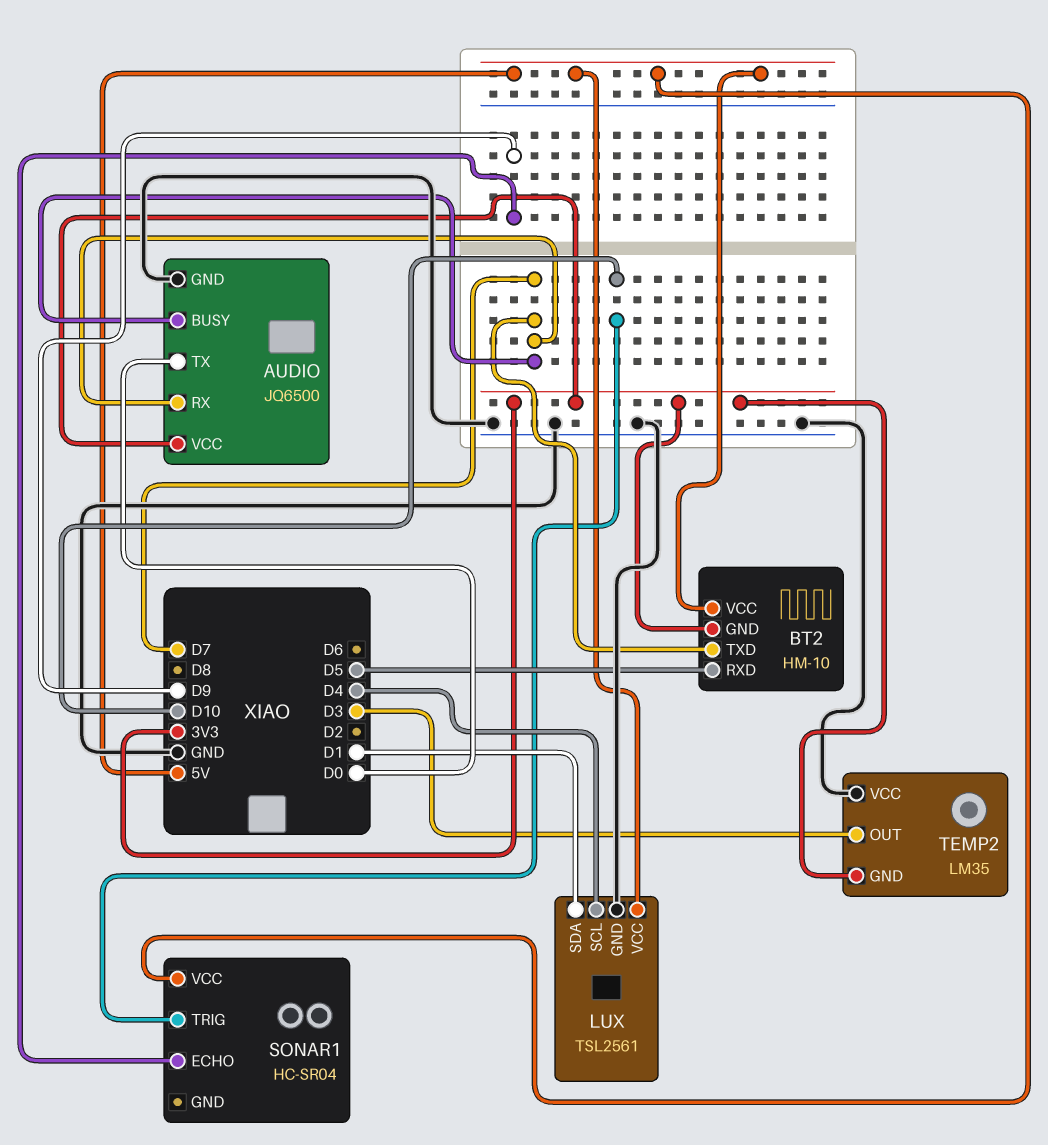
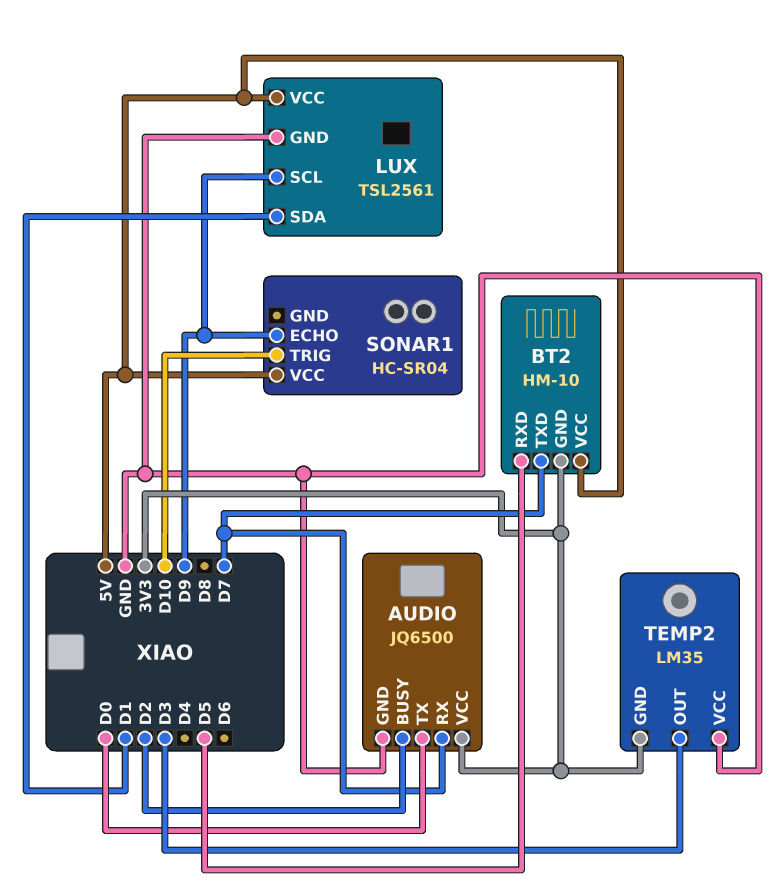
AUDIO pin BUSY: D7 -> D2
LUX pin SCL: D4 -> D9

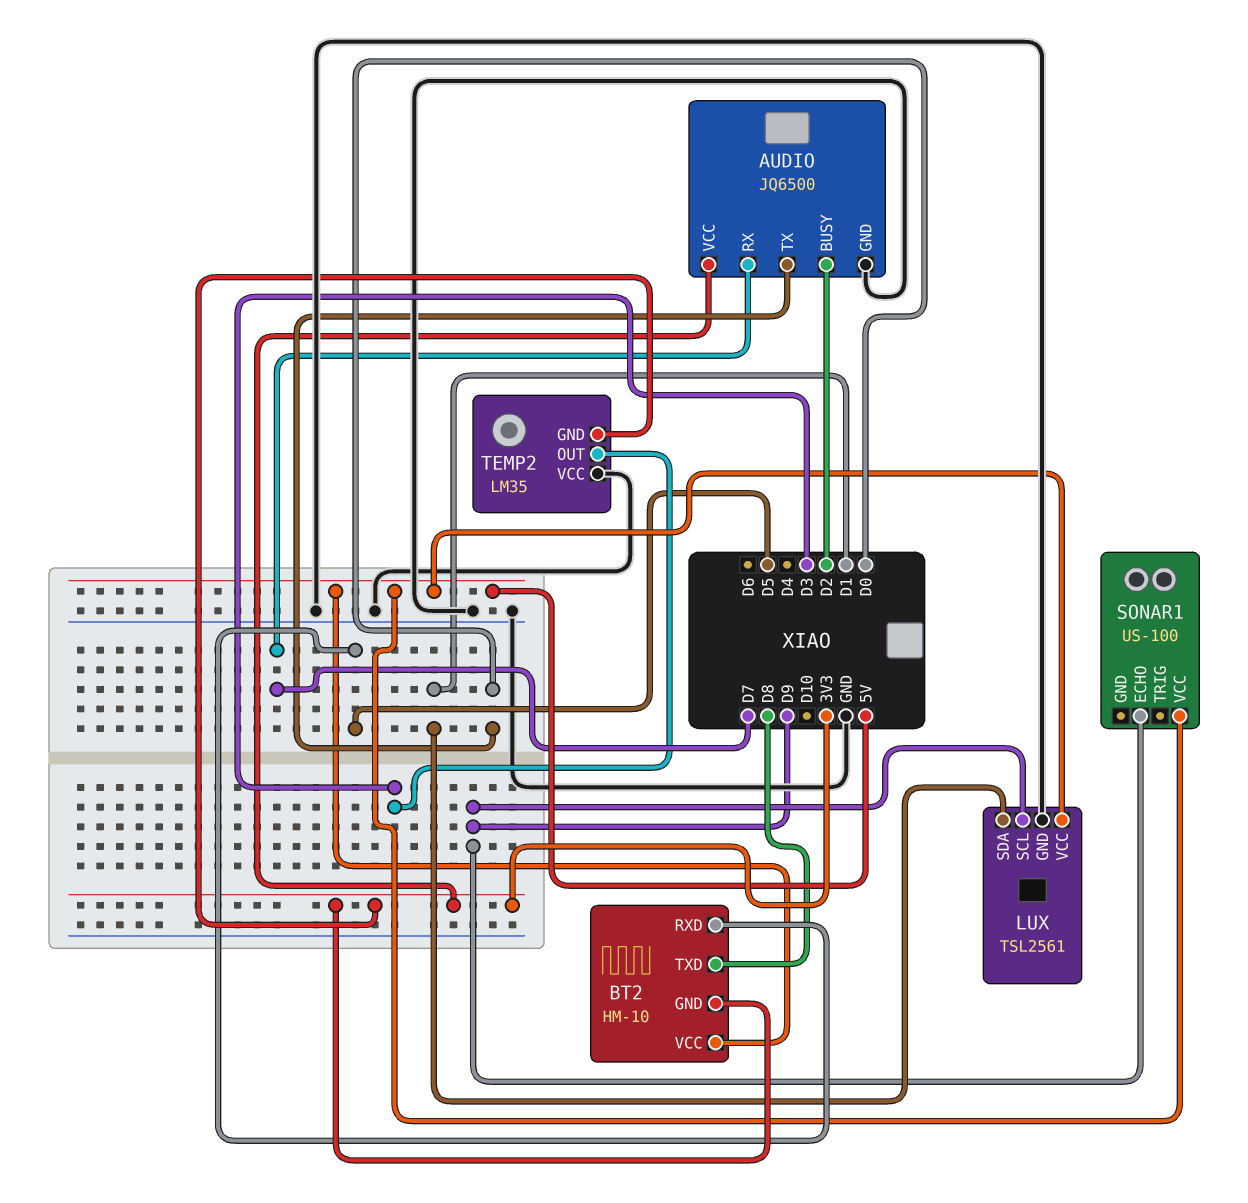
BT2 pin TXD: D7 -> D8
SONAR1: HC-SR04 -> US-100
SONAR1 pin TRIG: D10 -> none

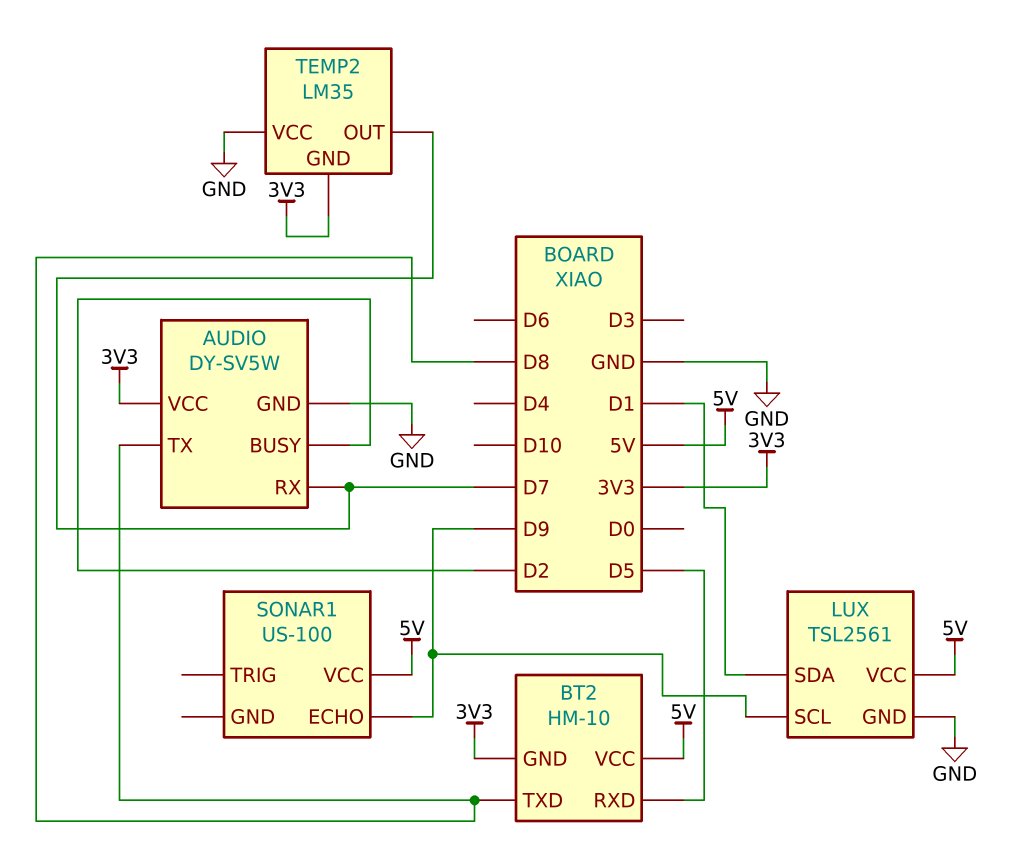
AUDIO: JQ6500 -> DY-SV5W
AUDIO pin TX: D0 -> D8
TEMP2 pin OUT: D3 -> D7

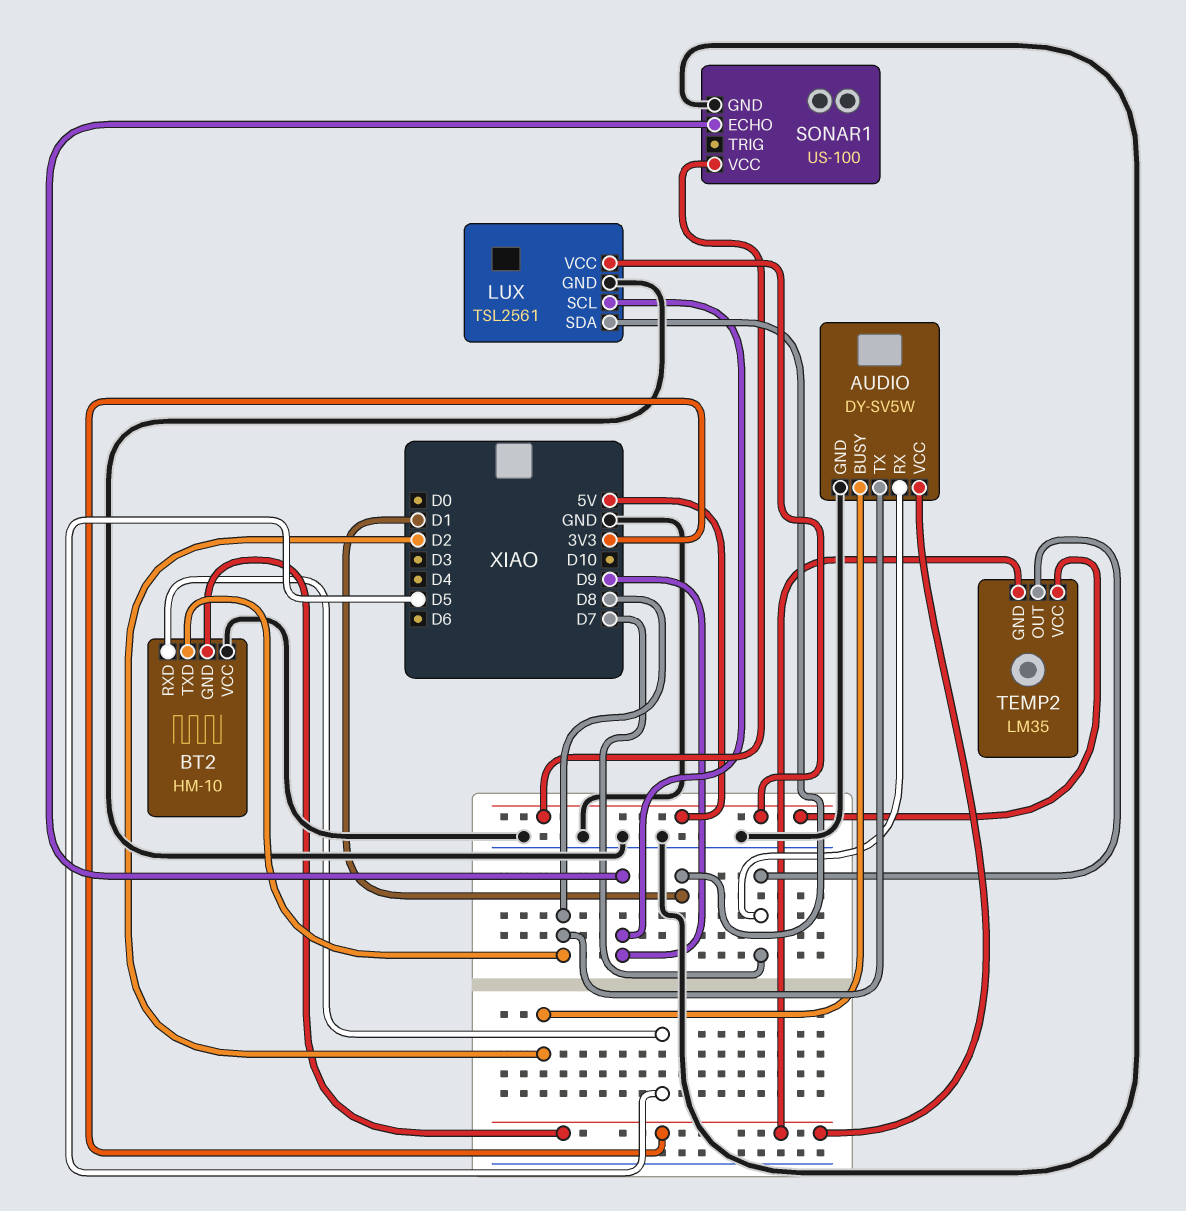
BT2 pin VCC: 5V -> GND
SONAR1 pin GND: none -> GND
TEMP2 pin VCC: GND -> 5V

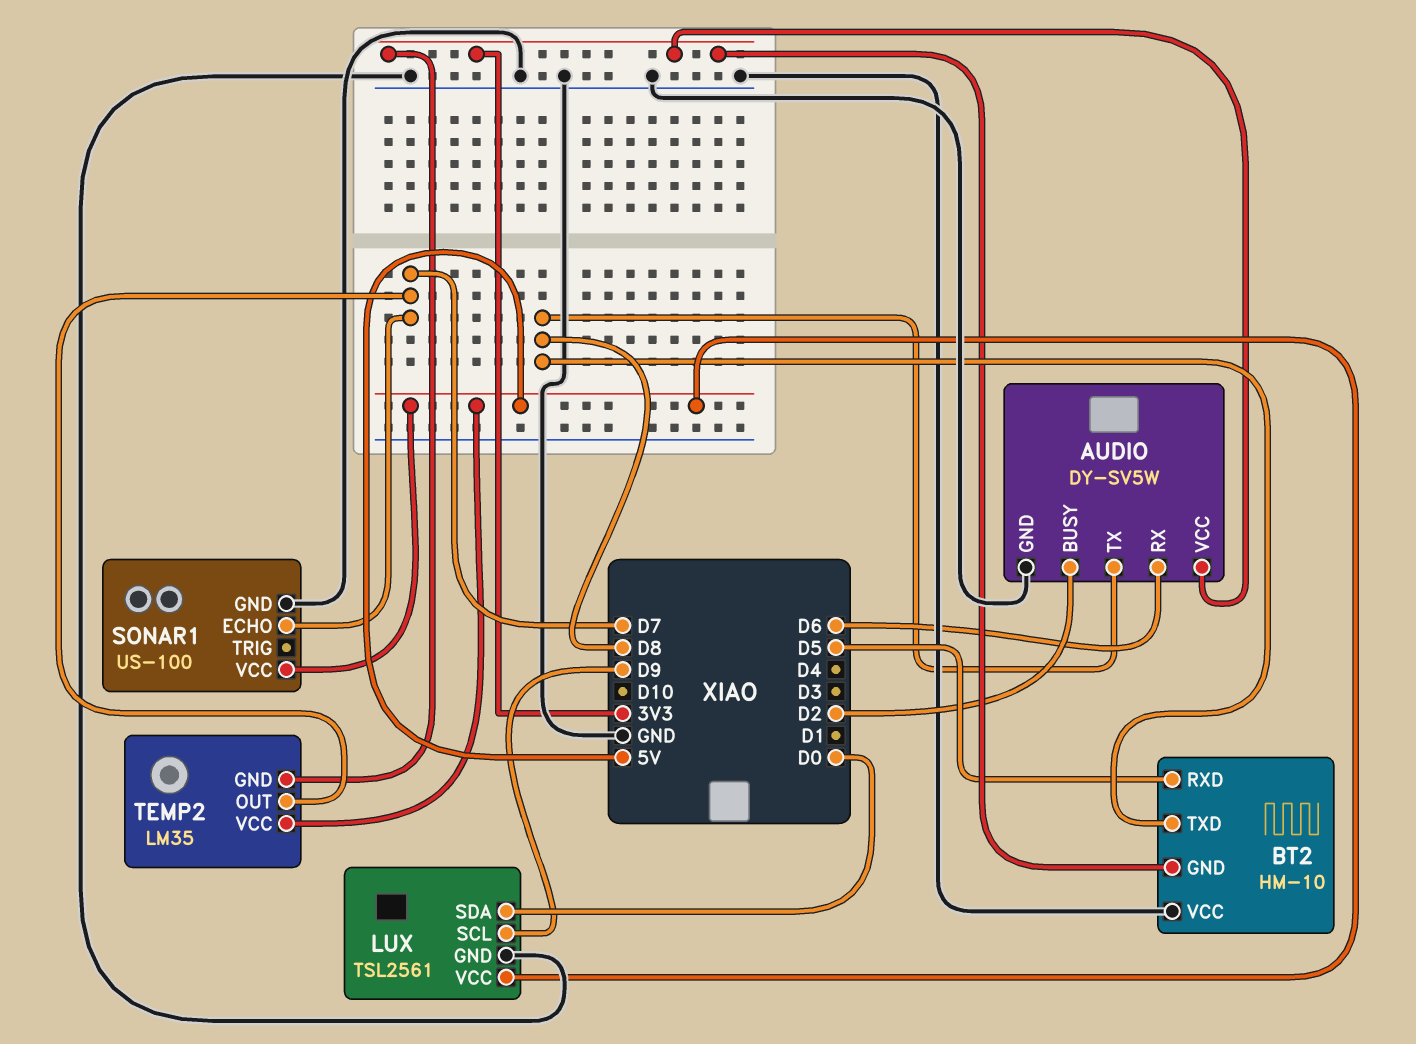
AUDIO pin RX: D7 -> D6
LUX pin SDA: D1 -> D0
SONAR1 pin ECHO: D9 -> D7

